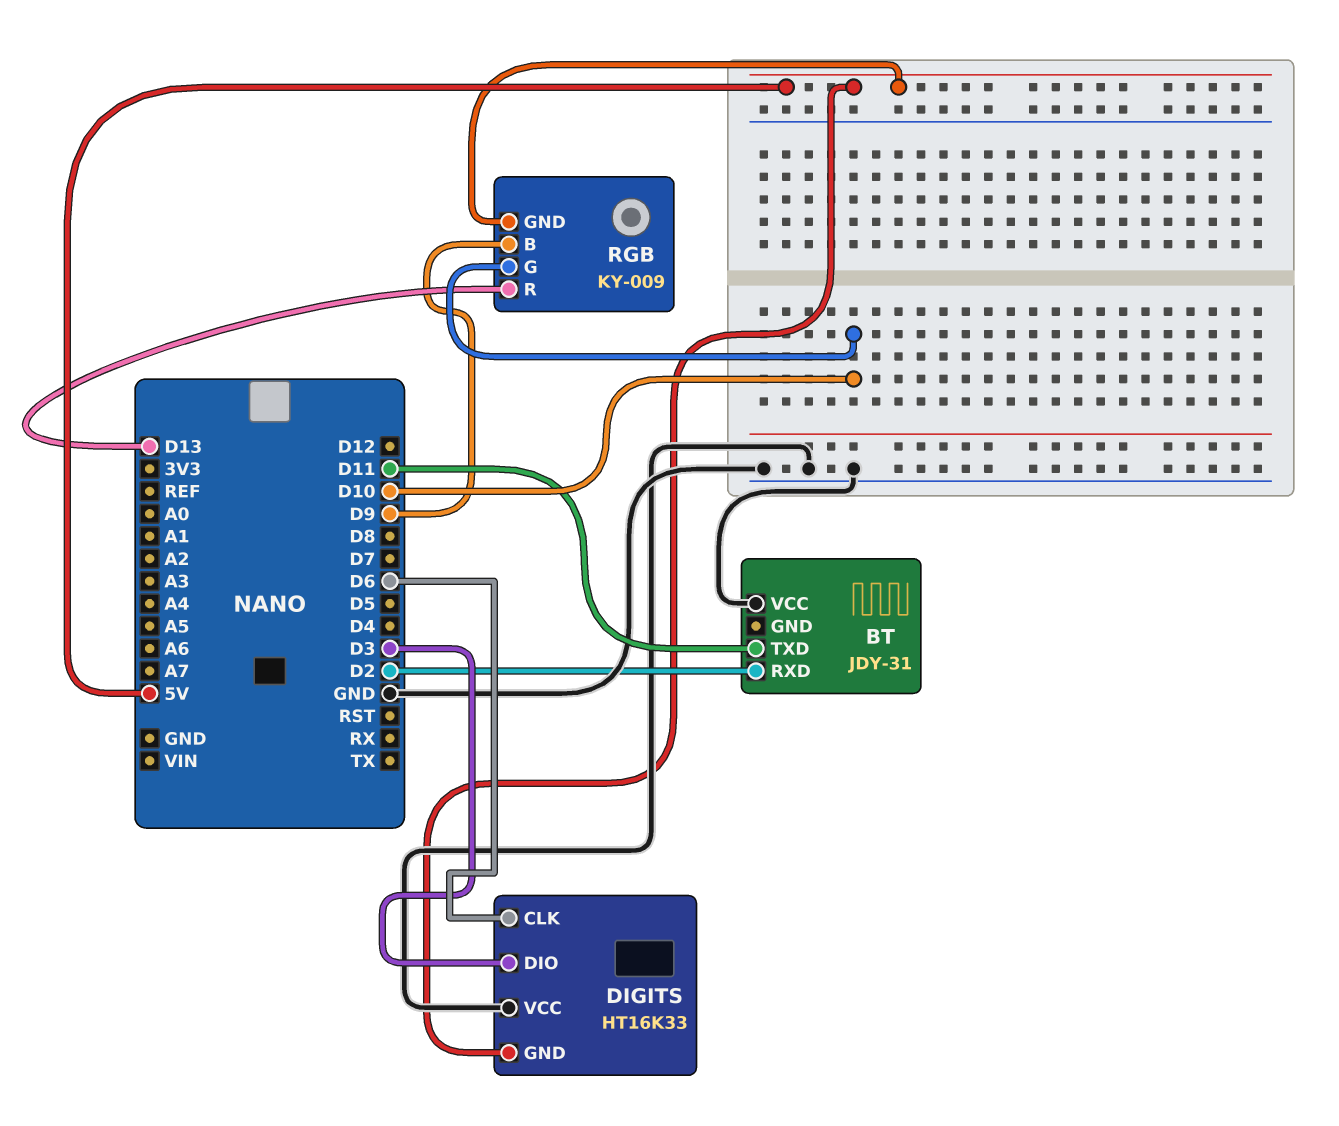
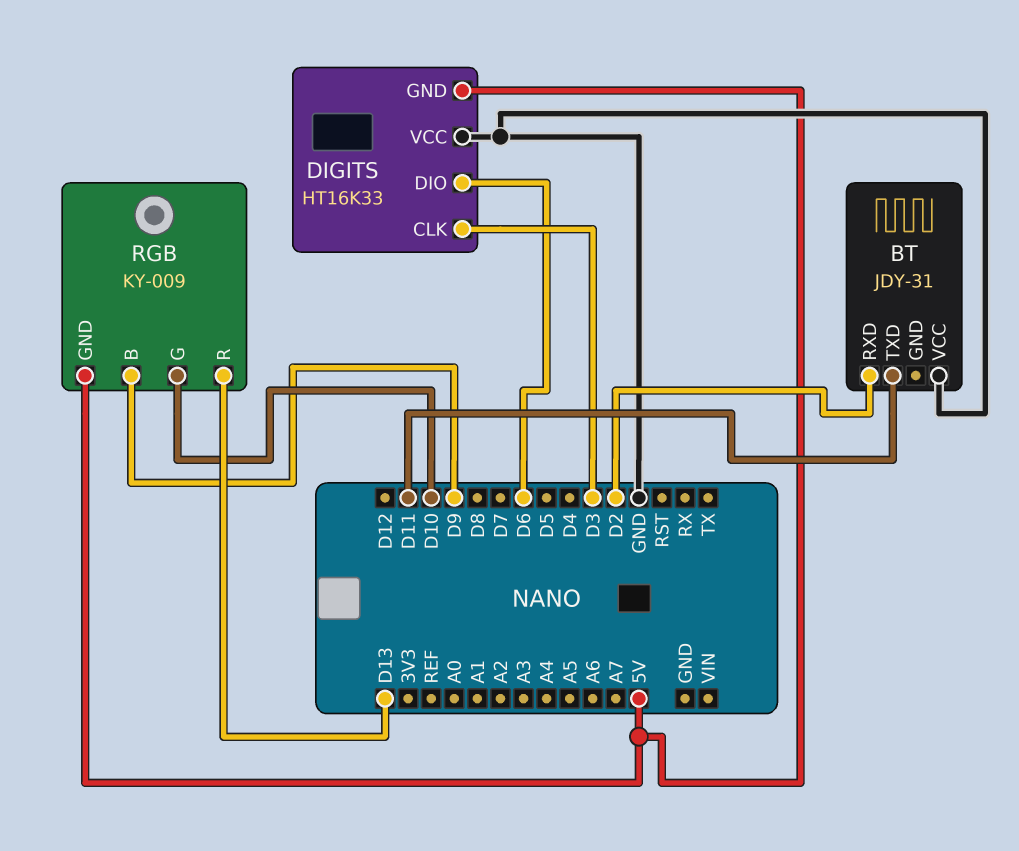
DIGITS pin CLK: D6 -> D3
DIGITS pin DIO: D3 -> D6

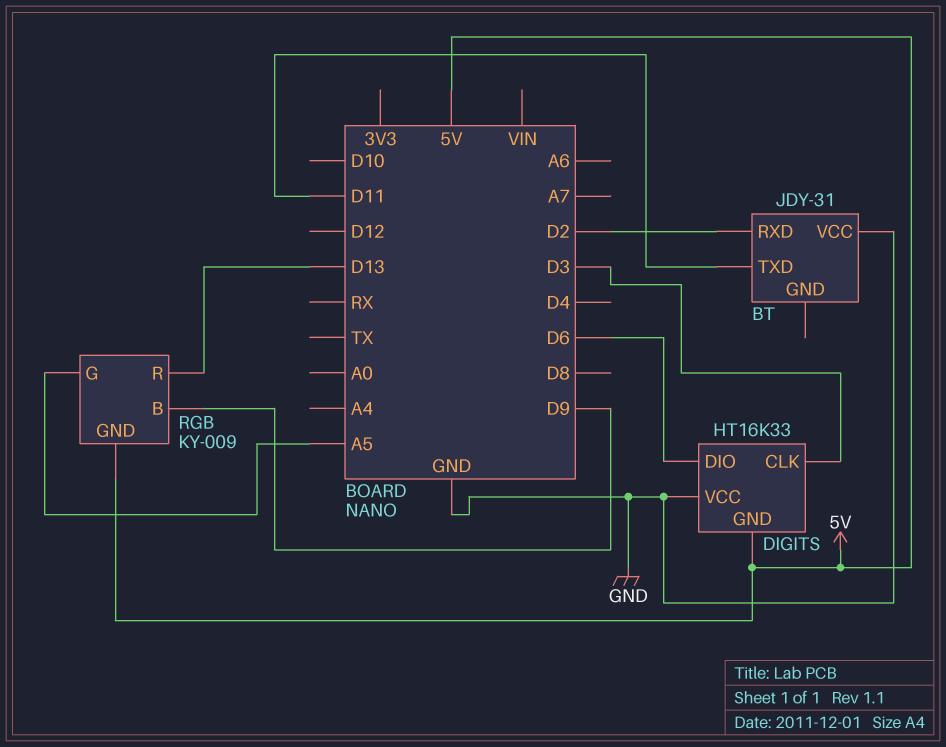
RGB pin G: D10 -> A5

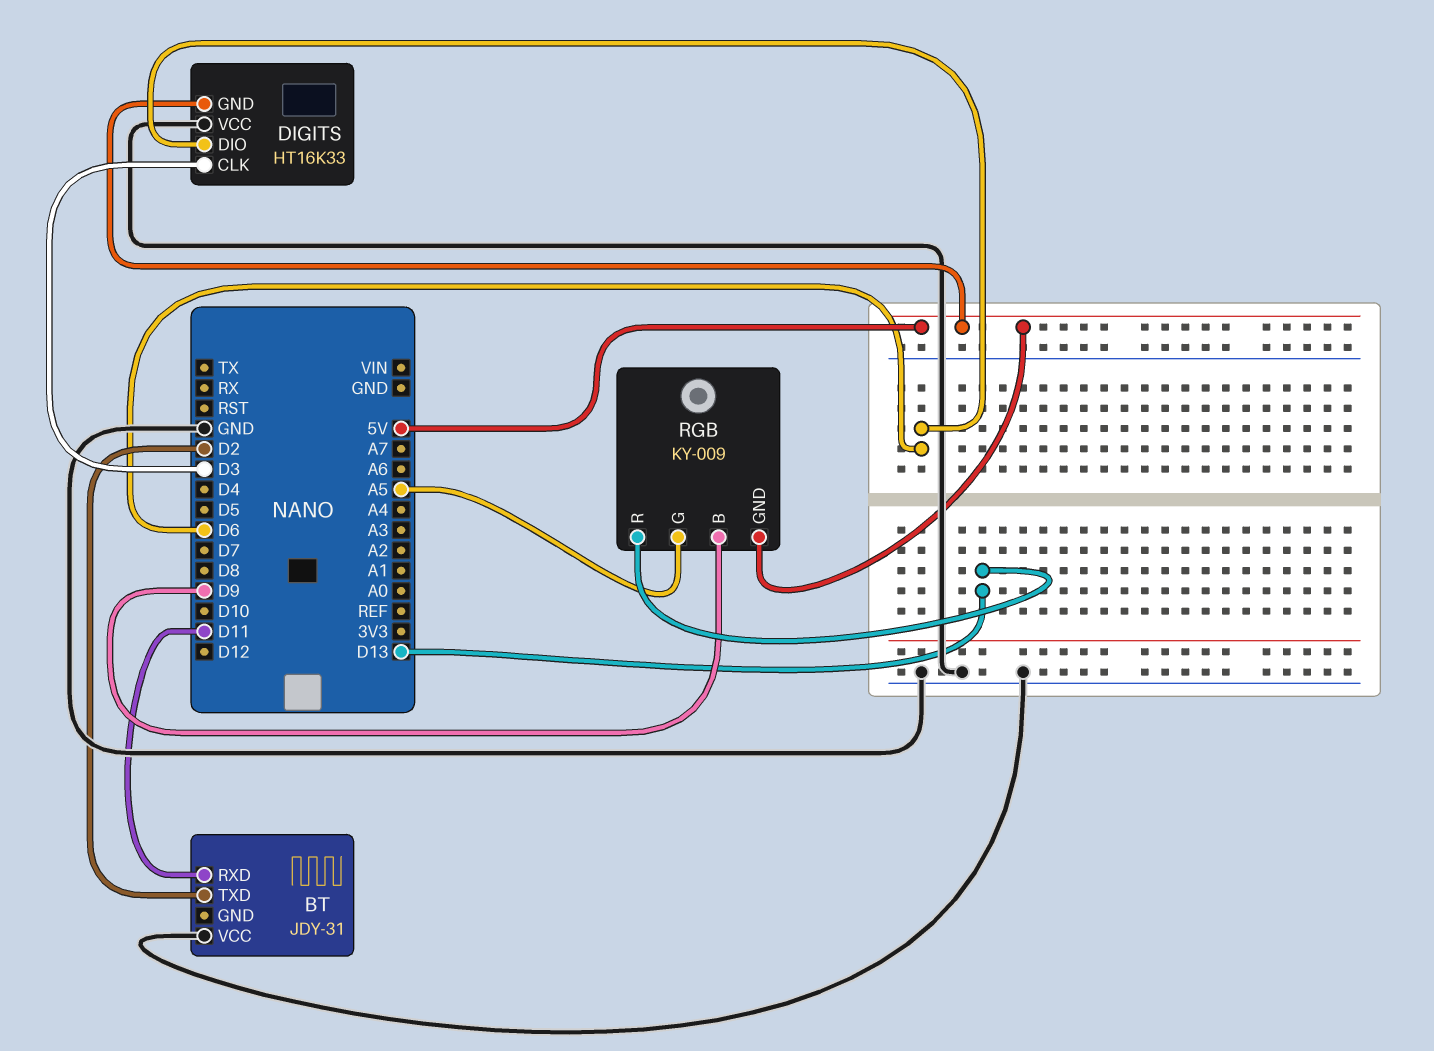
BT pin RXD: D2 -> D11
BT pin TXD: D11 -> D2

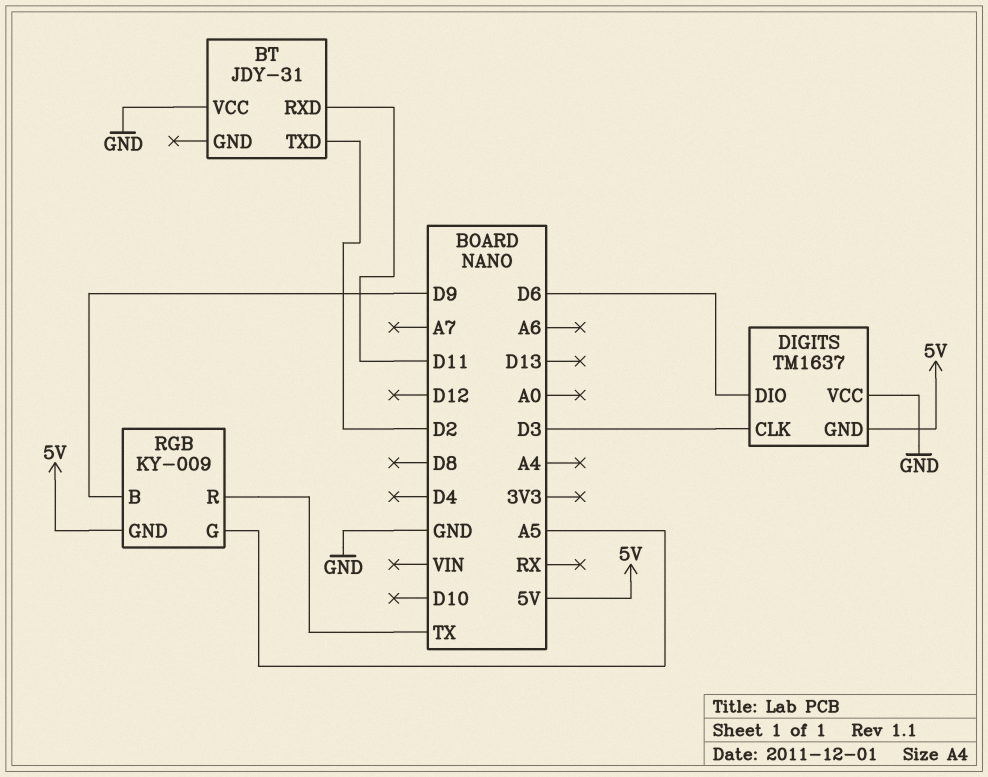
DIGITS: HT16K33 -> TM1637
RGB pin R: D13 -> TX

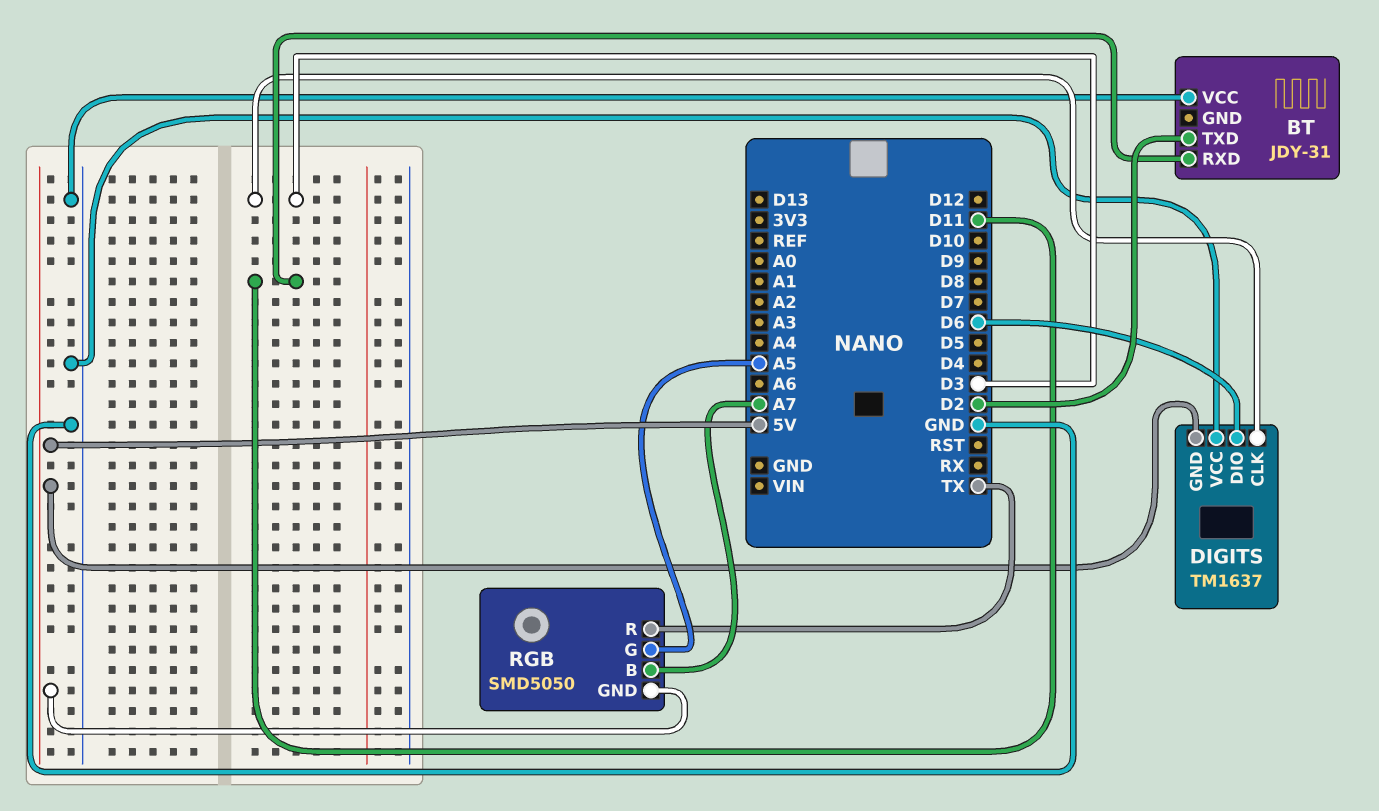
RGB: KY-009 -> SMD5050
RGB pin B: D9 -> A7

